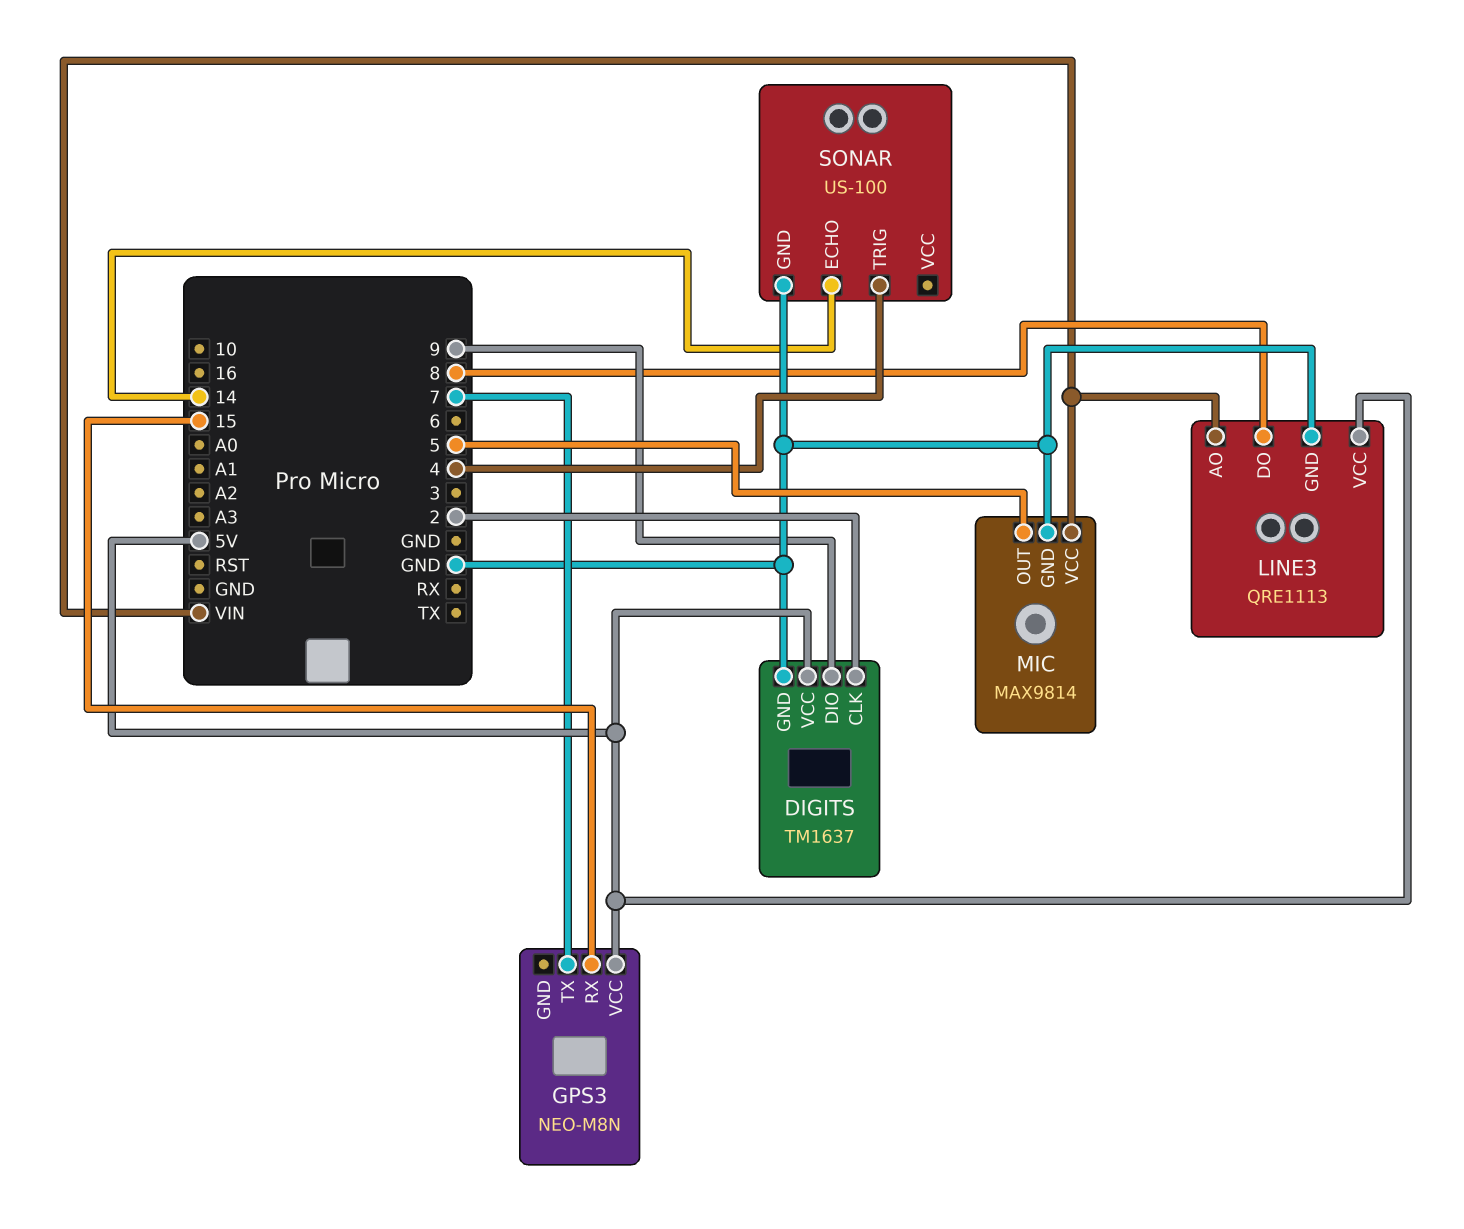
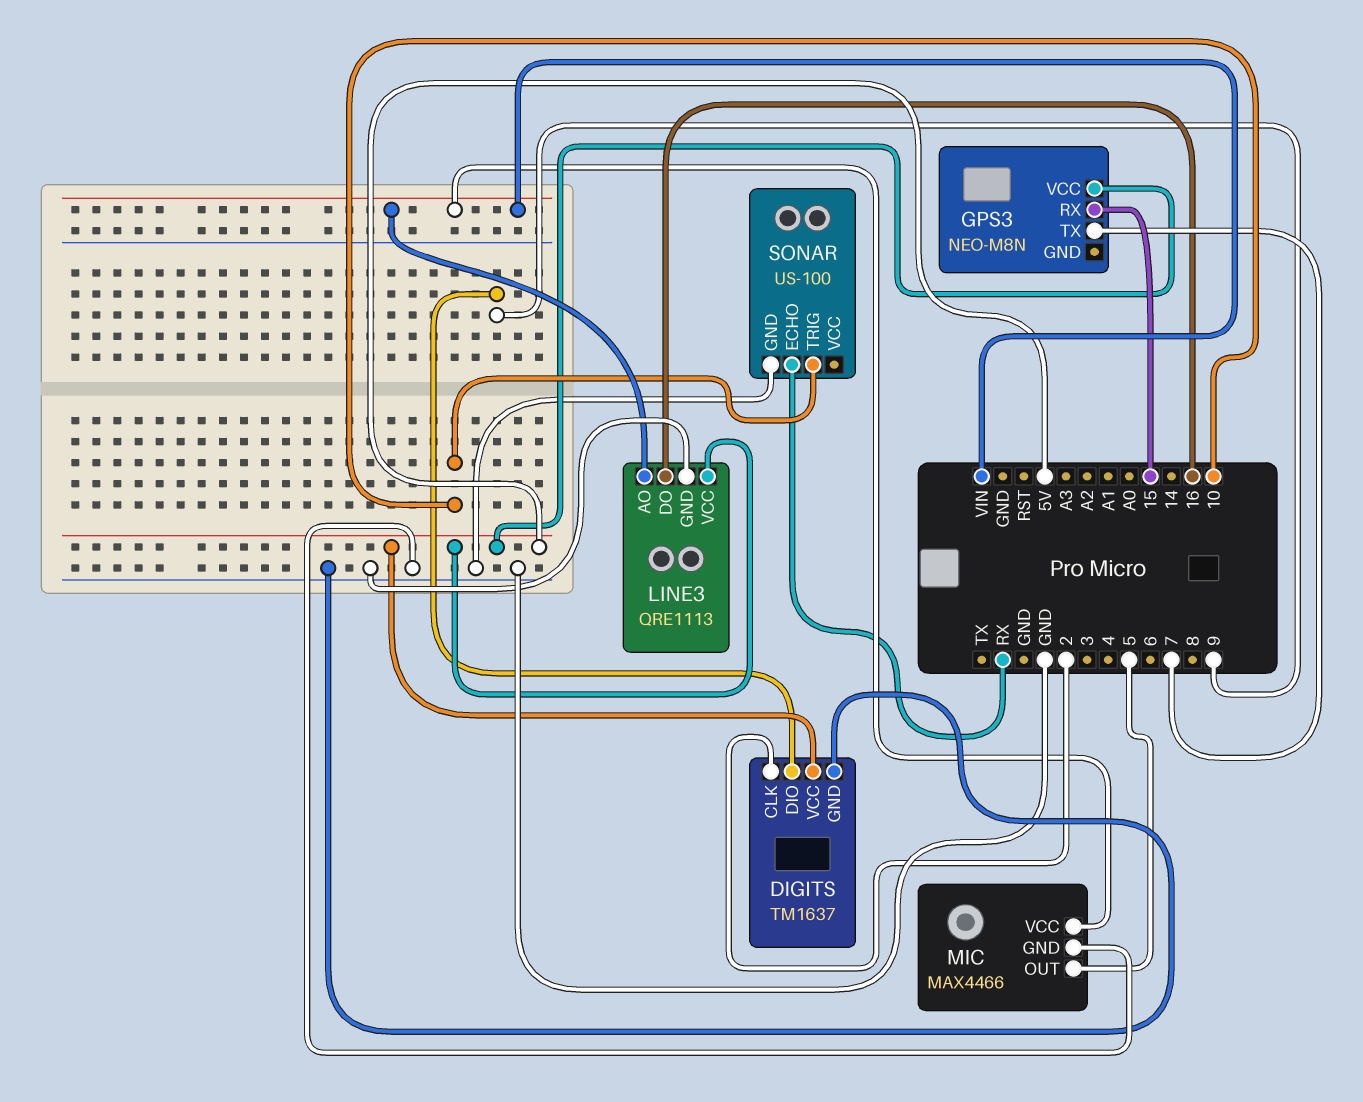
LINE3 pin DO: 8 -> 16
MIC: MAX9814 -> MAX4466
SONAR pin ECHO: 14 -> RX
SONAR pin TRIG: 4 -> 10

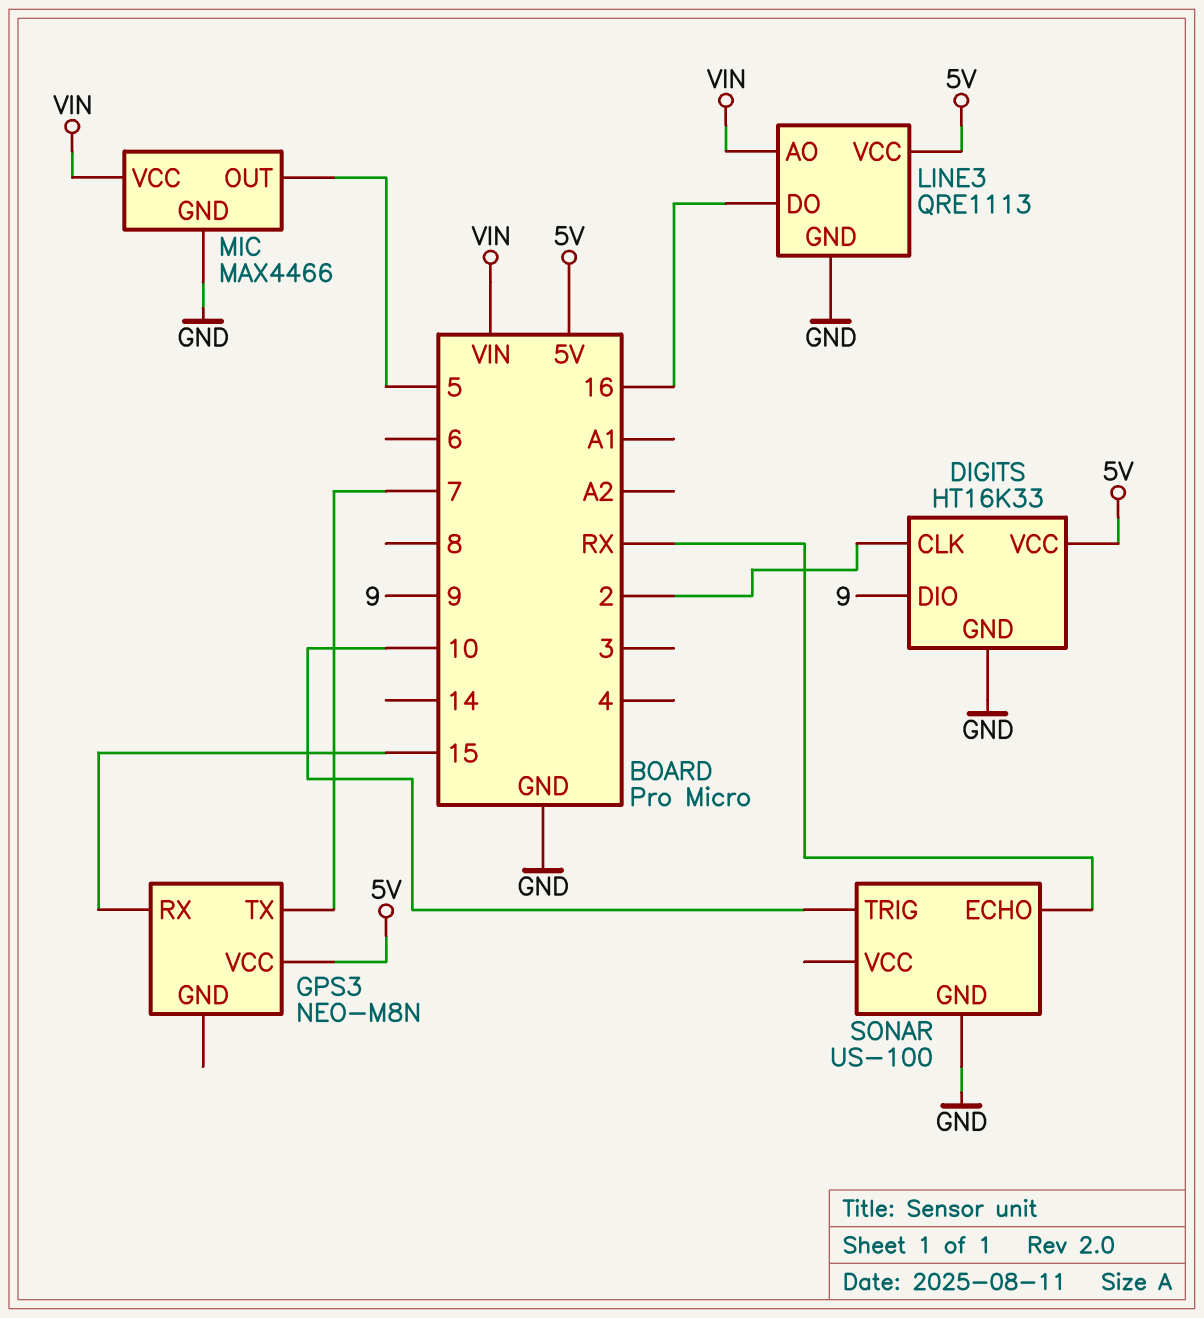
DIGITS: TM1637 -> HT16K33

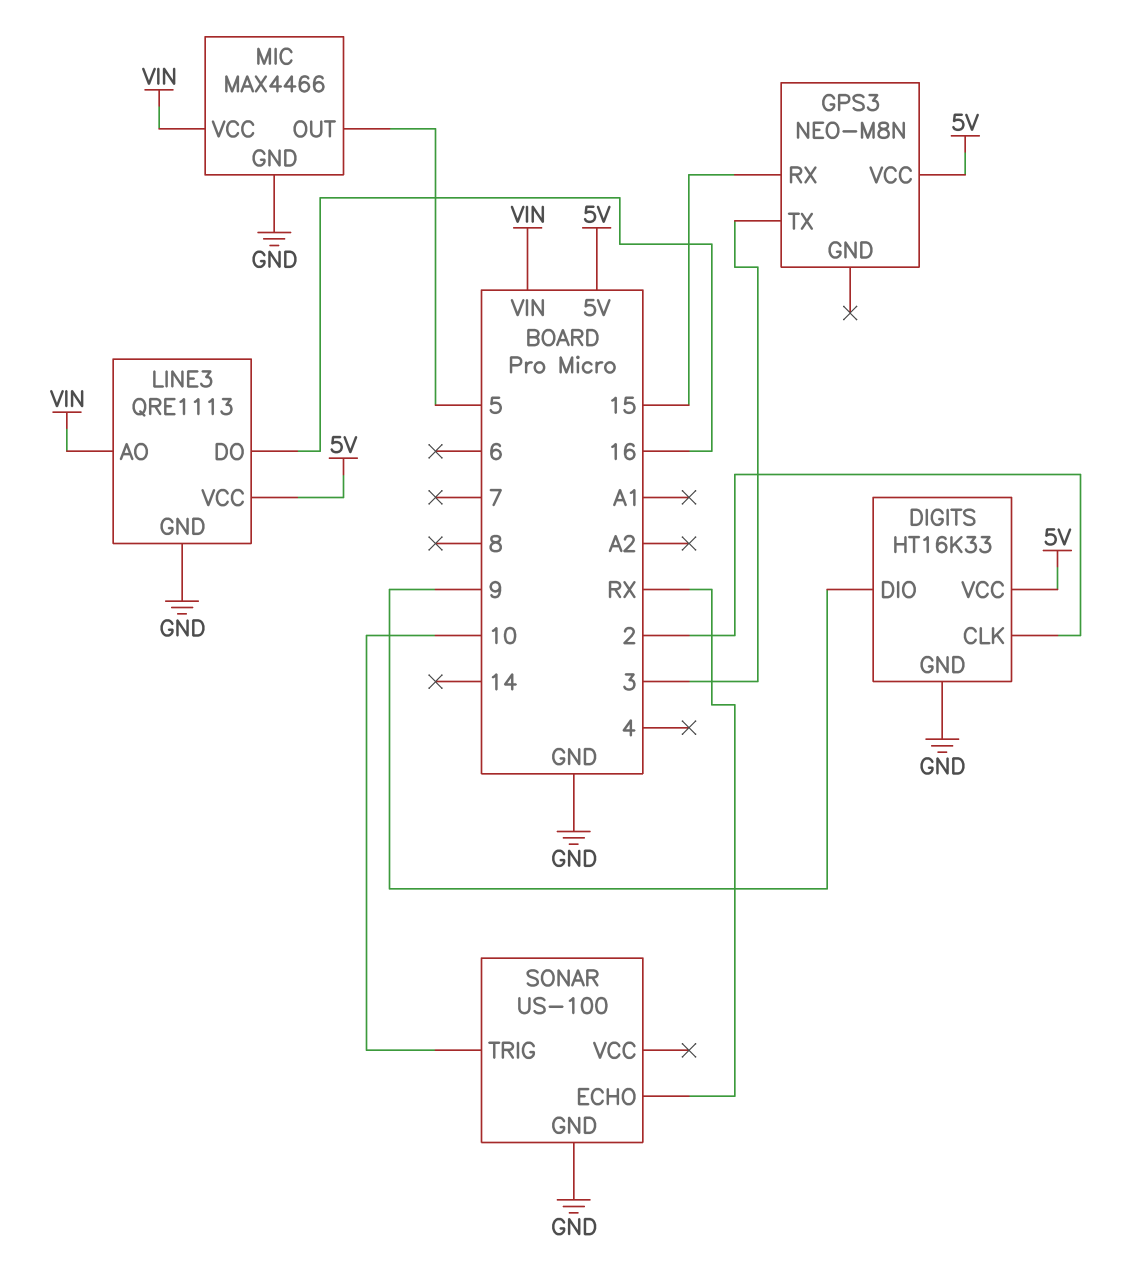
GPS3 pin TX: 7 -> 3

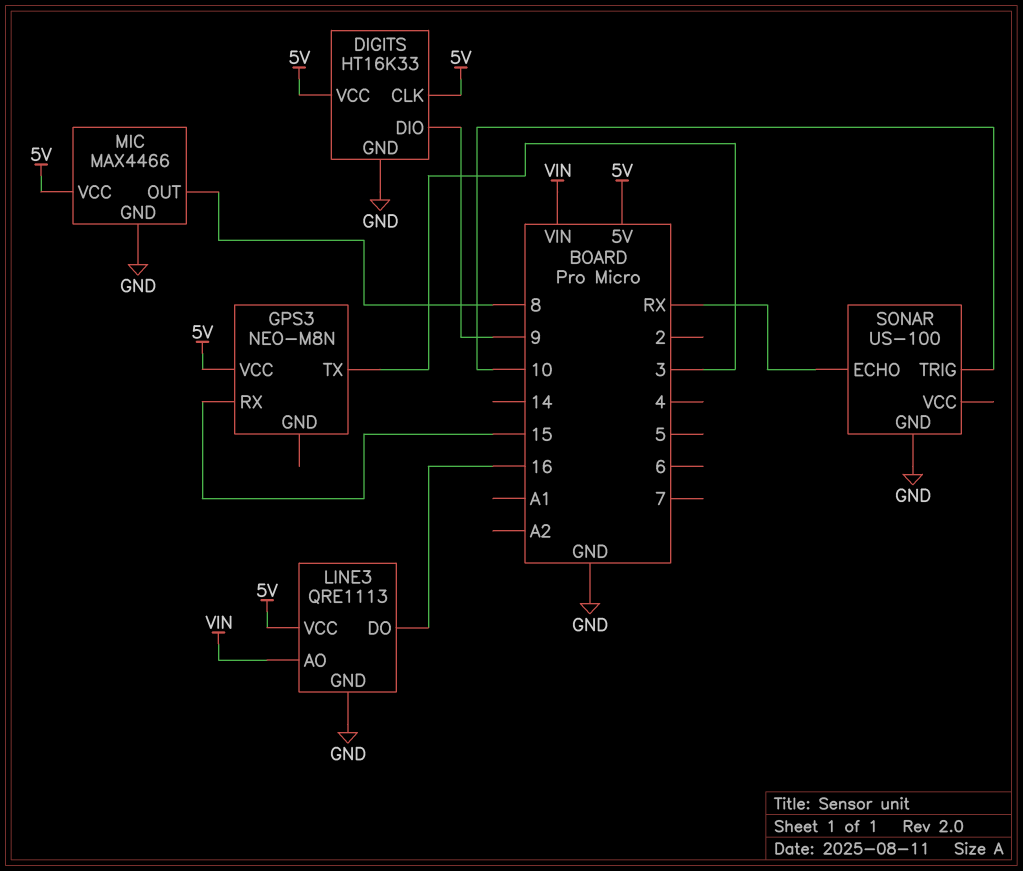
DIGITS pin CLK: 2 -> 5V
MIC pin OUT: 5 -> 8
MIC pin VCC: VIN -> 5V

